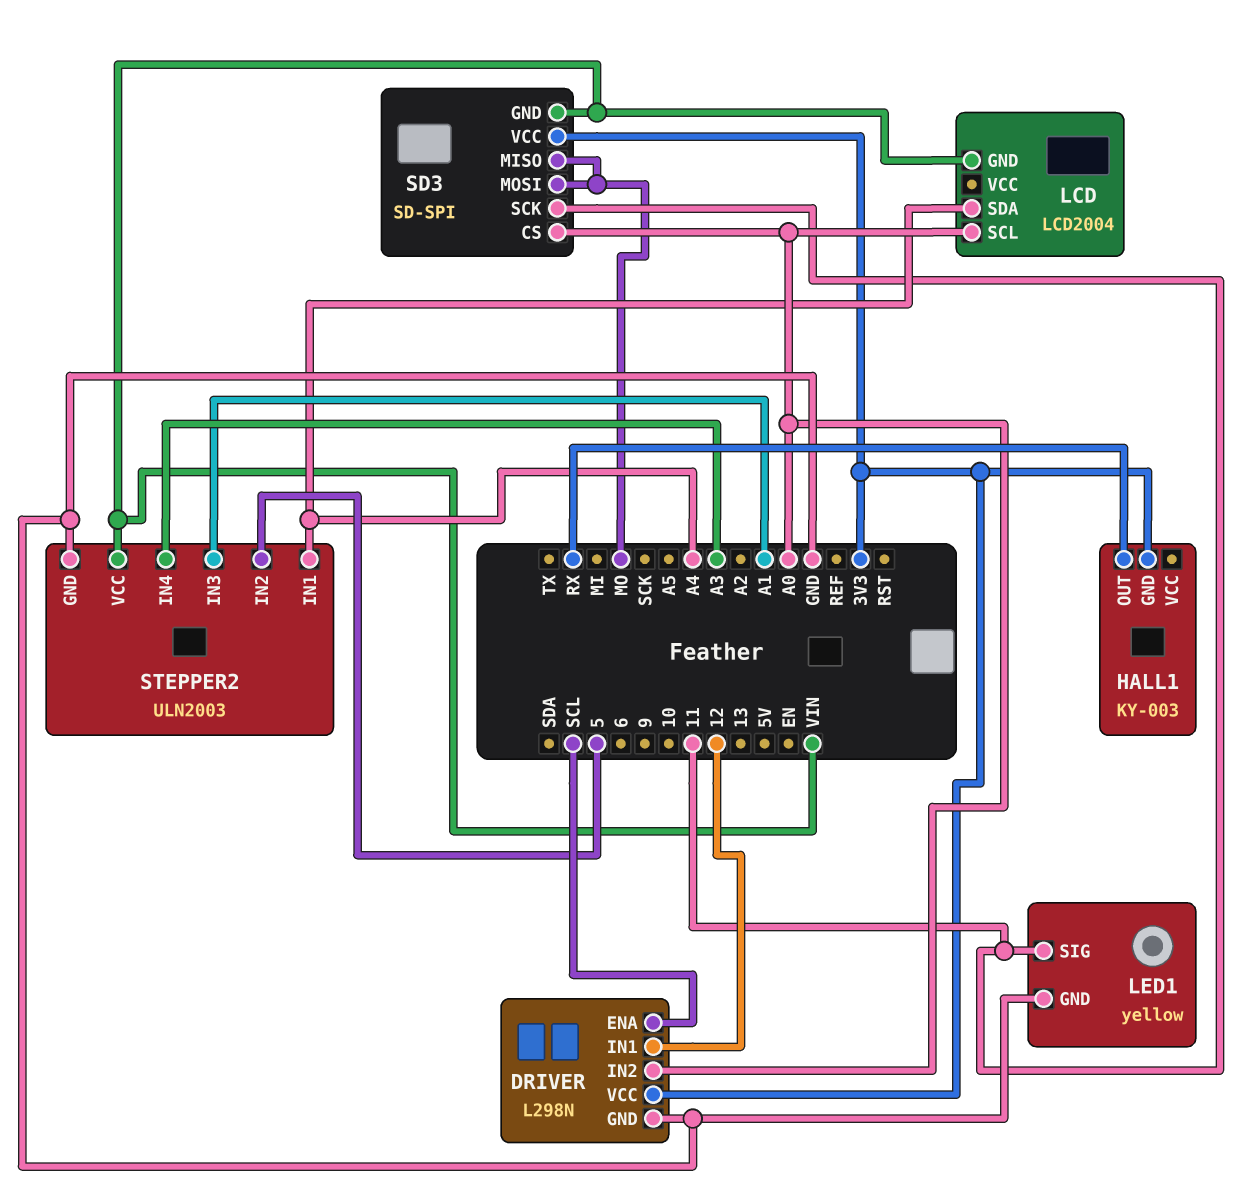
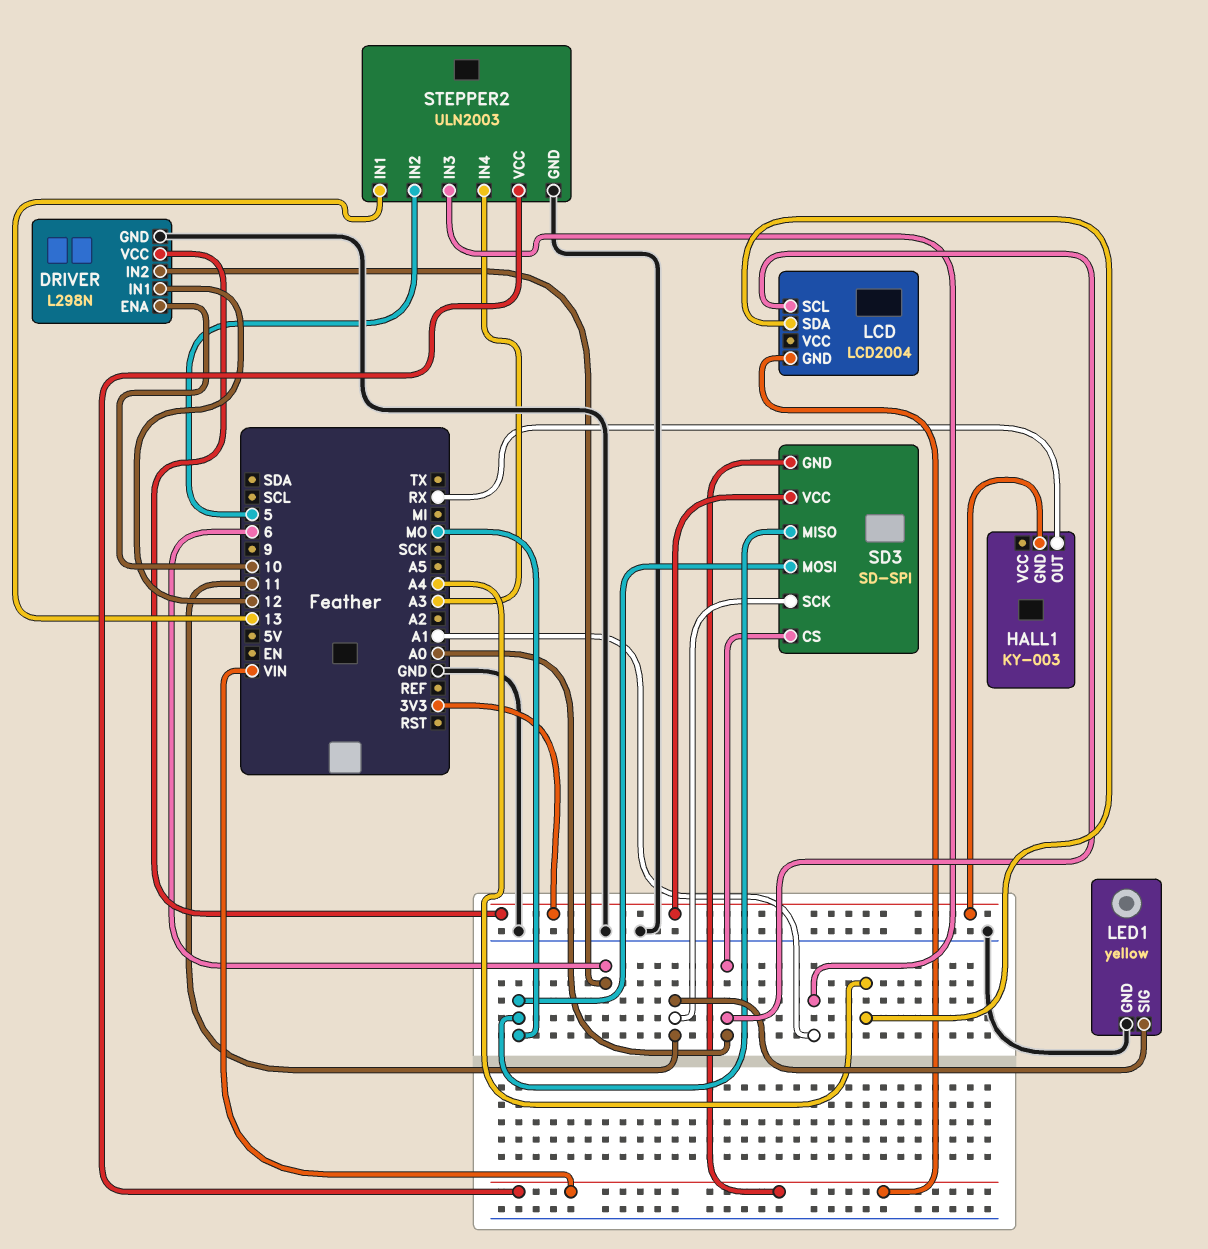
DRIVER pin ENA: SCL -> 10
DRIVER pin IN2: A0 -> 6
STEPPER2 pin IN1: A4 -> 13

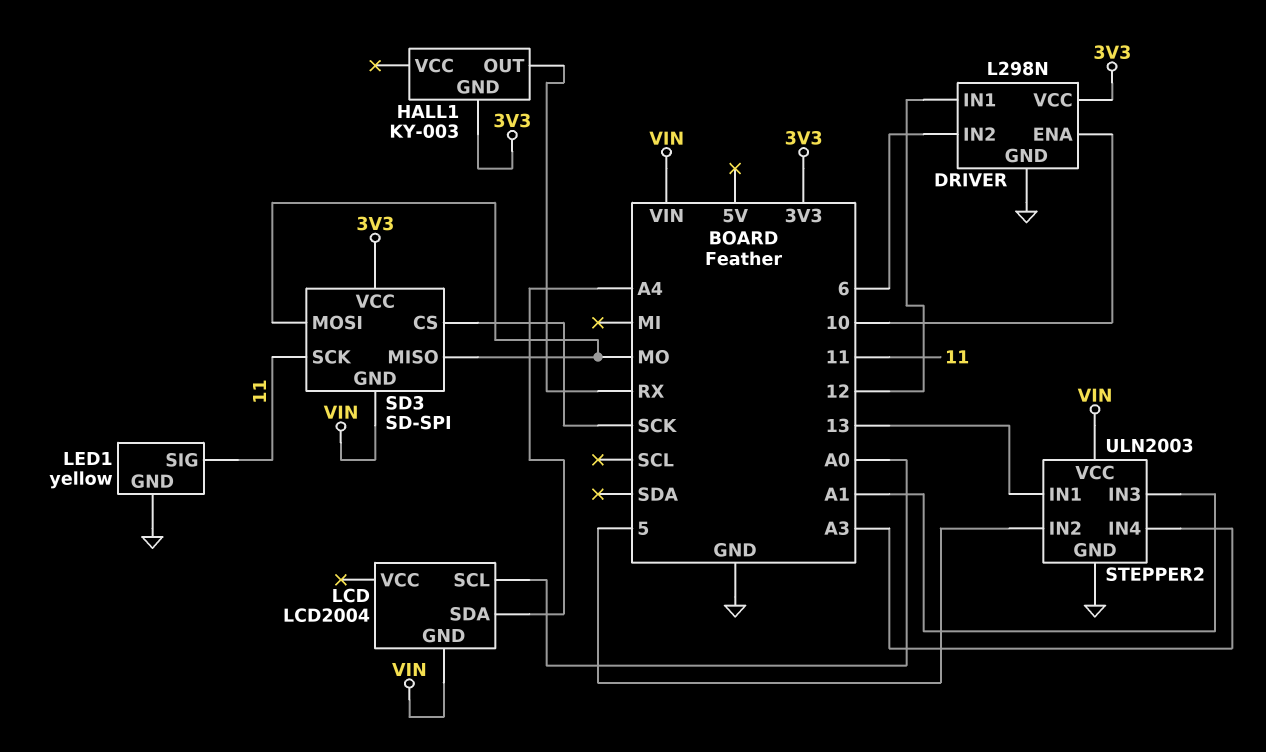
SD3 pin CS: A0 -> SCK

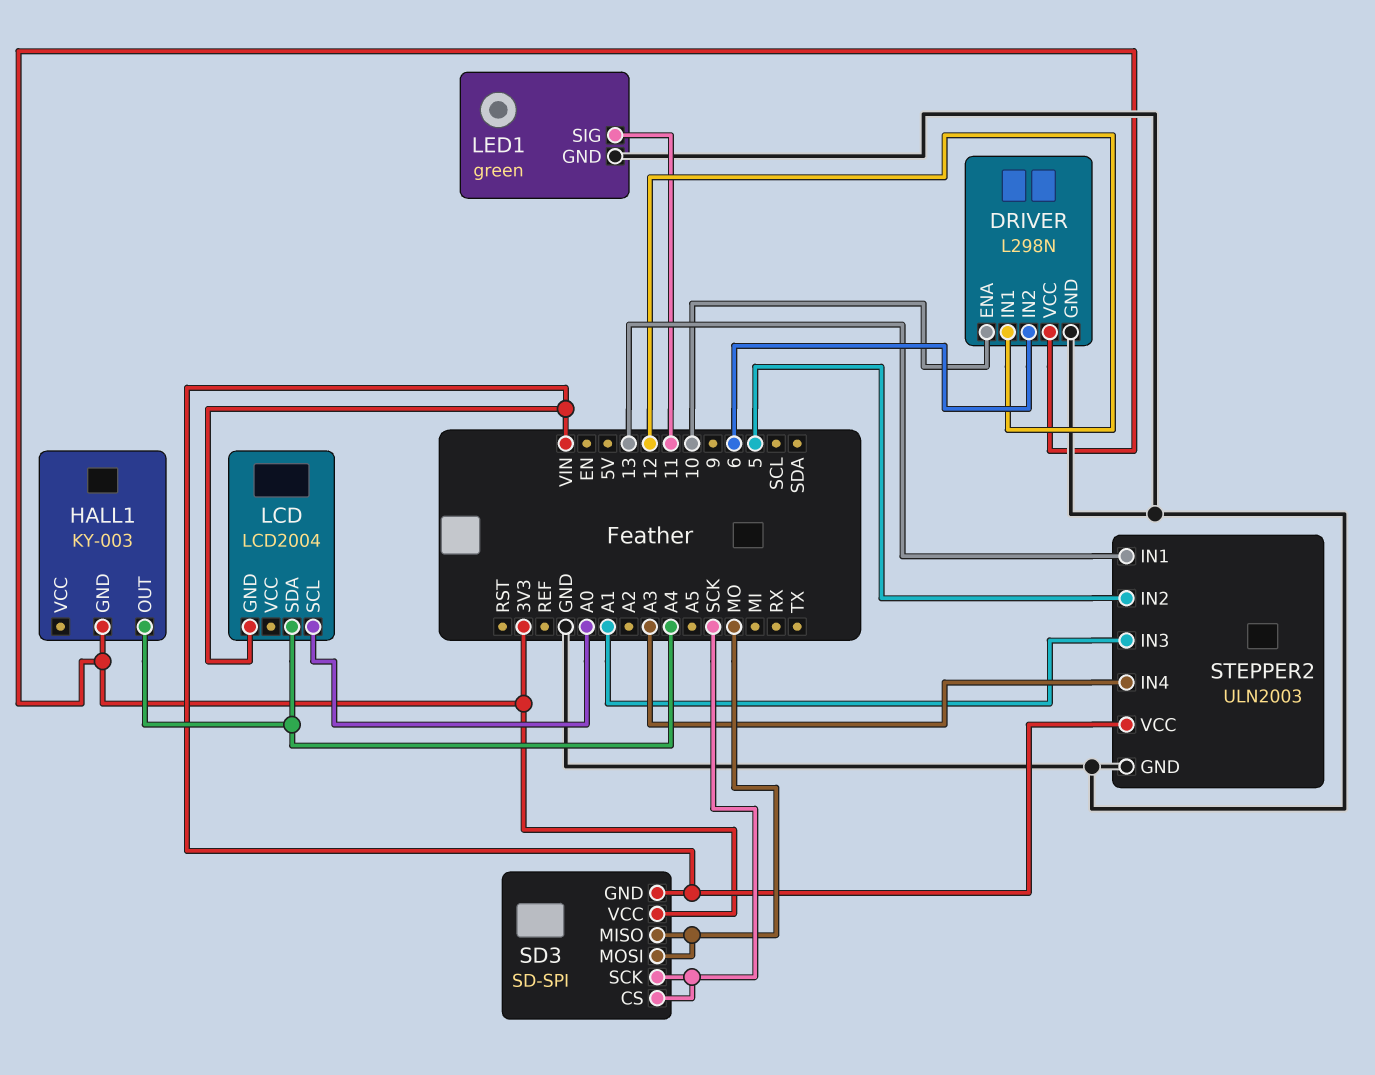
HALL1 pin OUT: RX -> A4
LED1: yellow -> green
SD3 pin SCK: 11 -> SCK

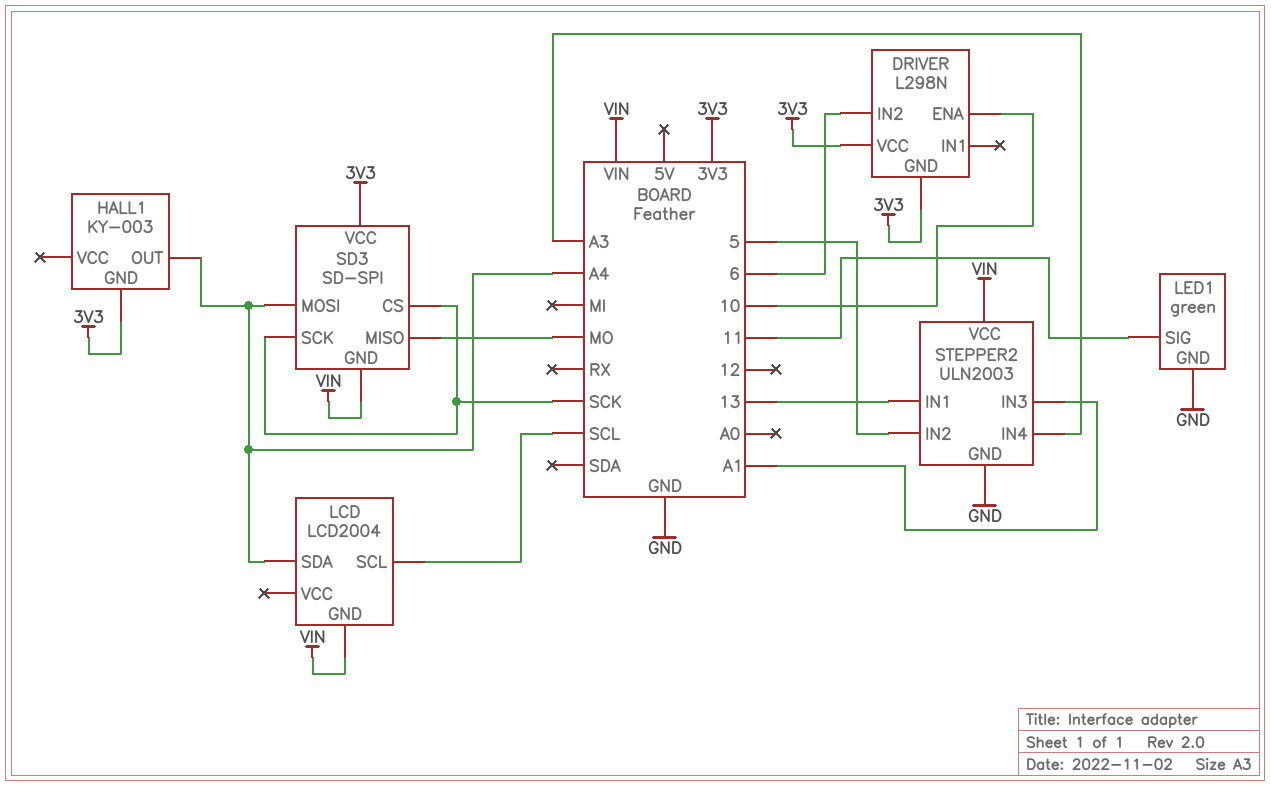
DRIVER pin GND: GND -> 3V3
DRIVER pin IN1: 12 -> none
LCD pin SCL: A0 -> SCL
SD3 pin MOSI: MO -> A4

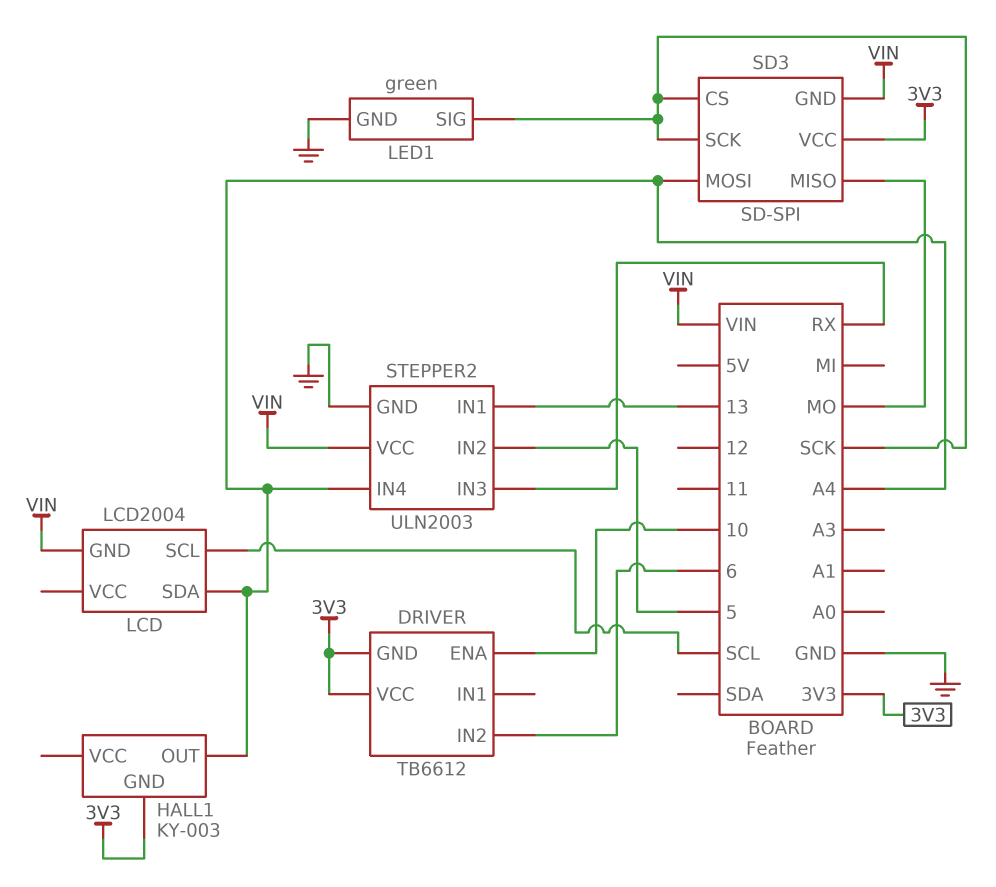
DRIVER: L298N -> TB6612
LED1 pin SIG: 11 -> SCK
STEPPER2 pin IN3: A1 -> RX
STEPPER2 pin IN4: A3 -> A4

